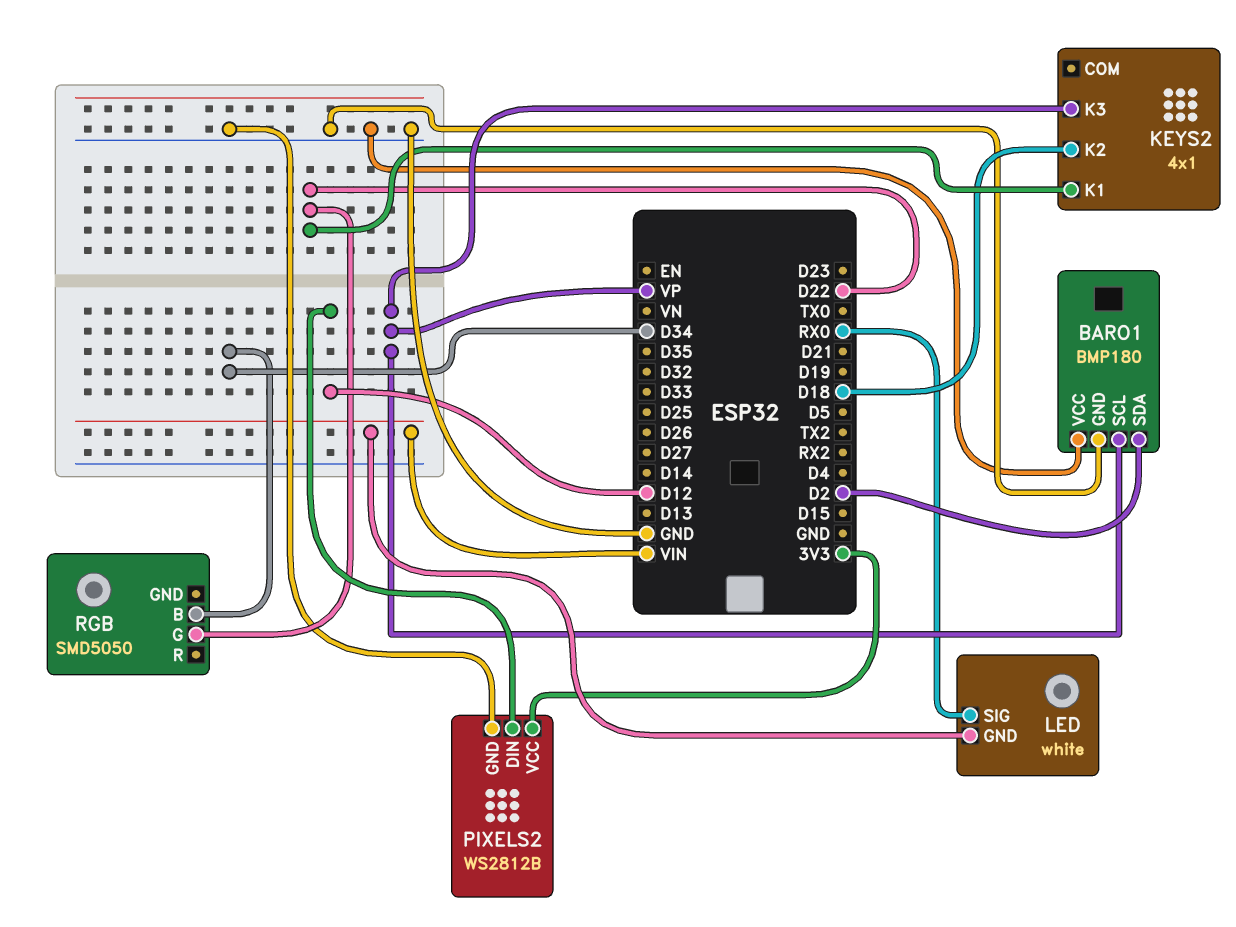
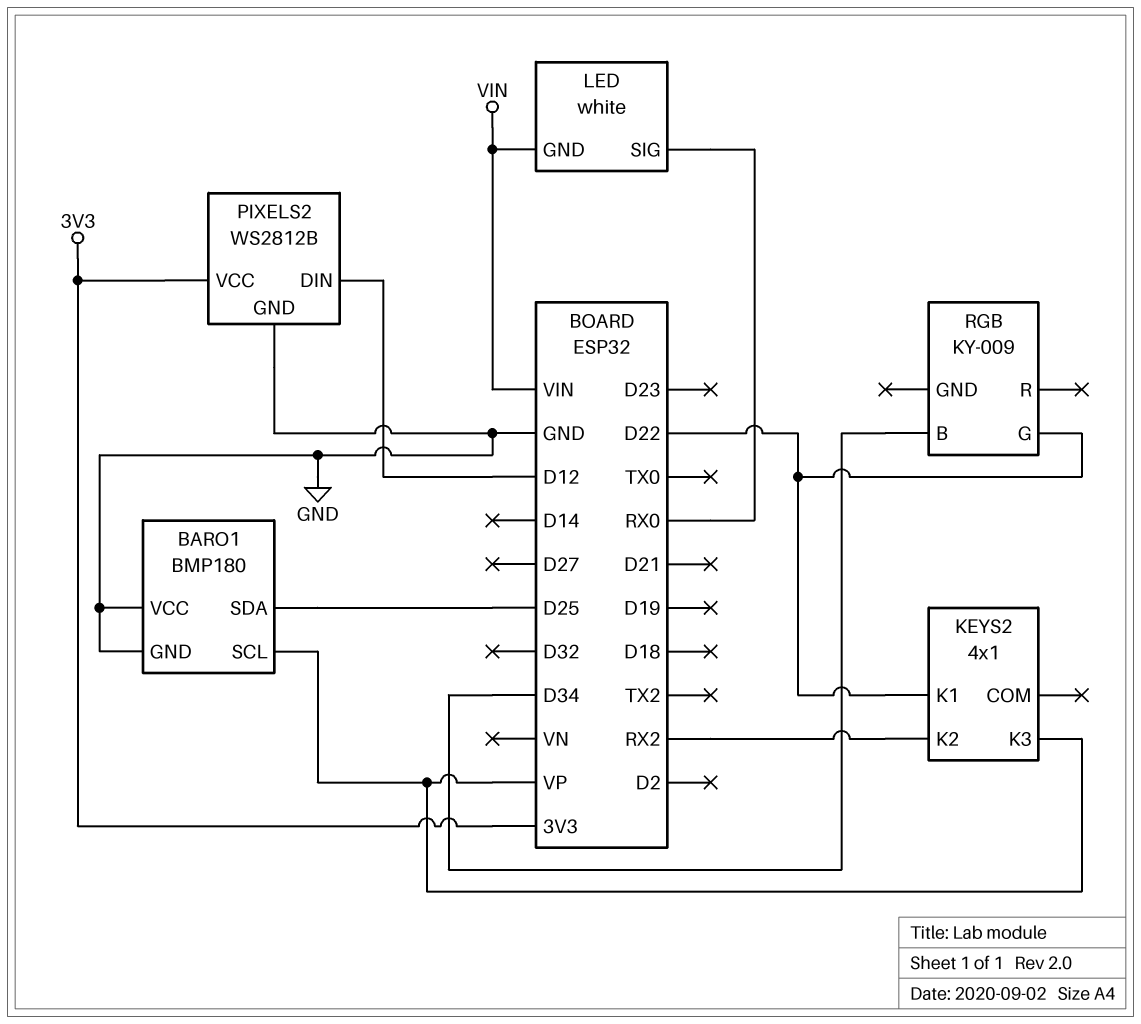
BARO1 pin SDA: D2 -> D25
KEYS2 pin K2: D18 -> RX2
RGB: SMD5050 -> KY-009

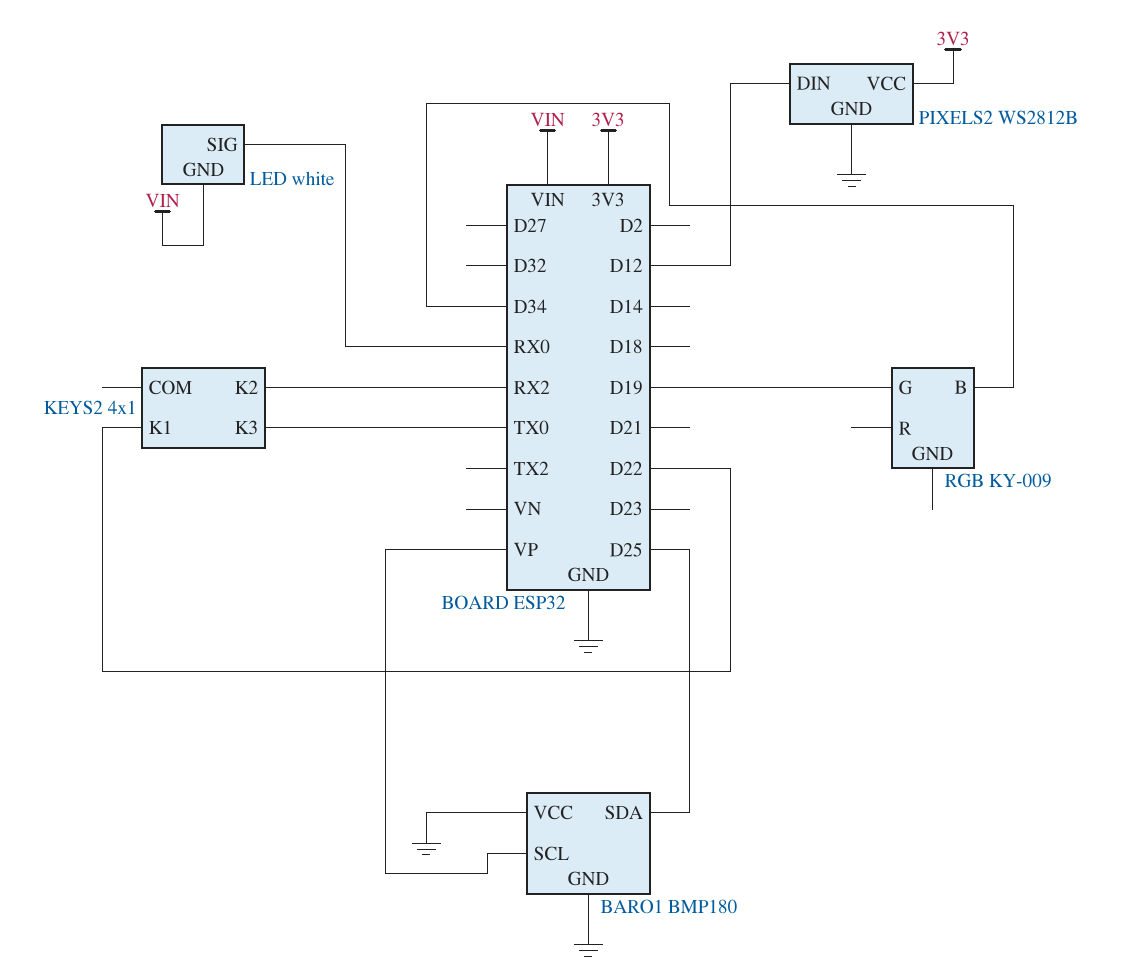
KEYS2 pin K3: VP -> TX0
RGB pin G: D22 -> D19

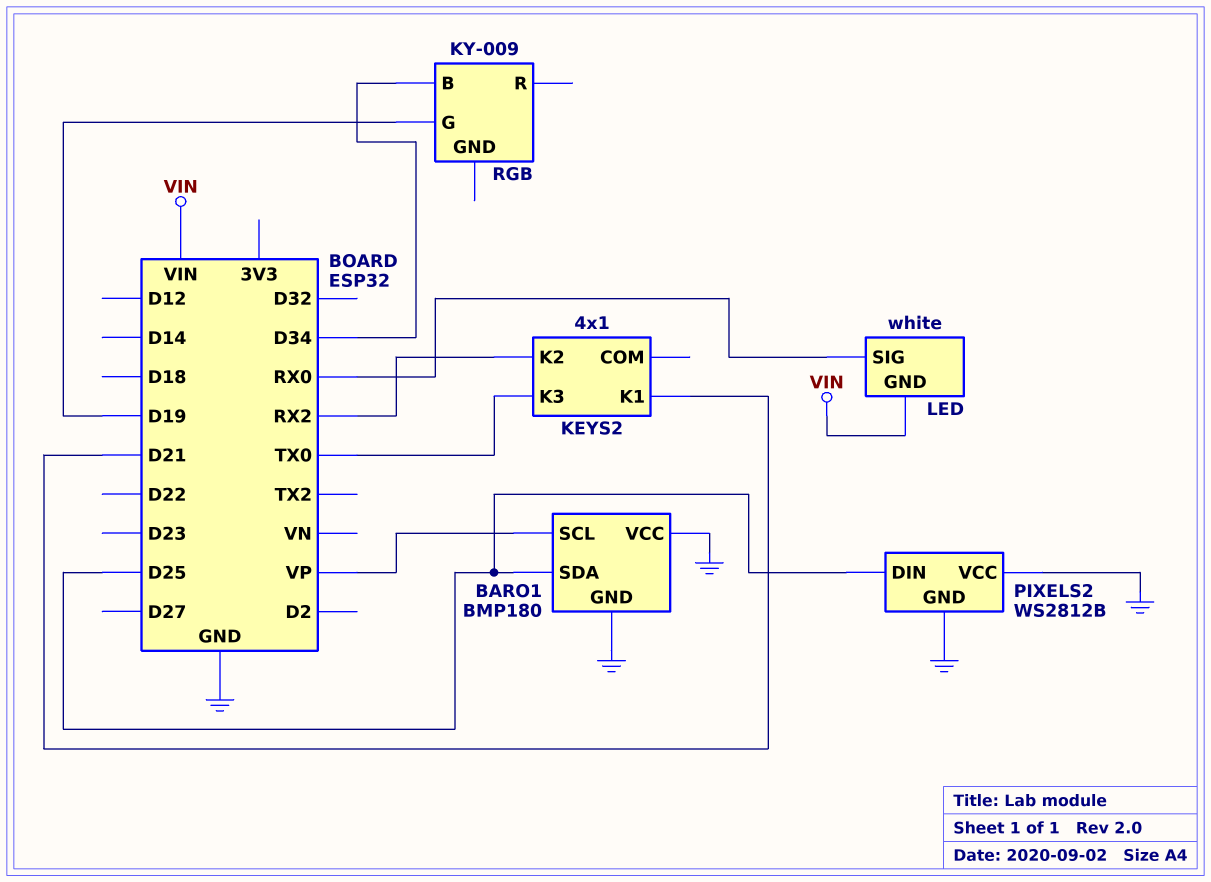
KEYS2 pin K1: D22 -> D21
PIXELS2 pin DIN: D12 -> D25
PIXELS2 pin VCC: 3V3 -> GND

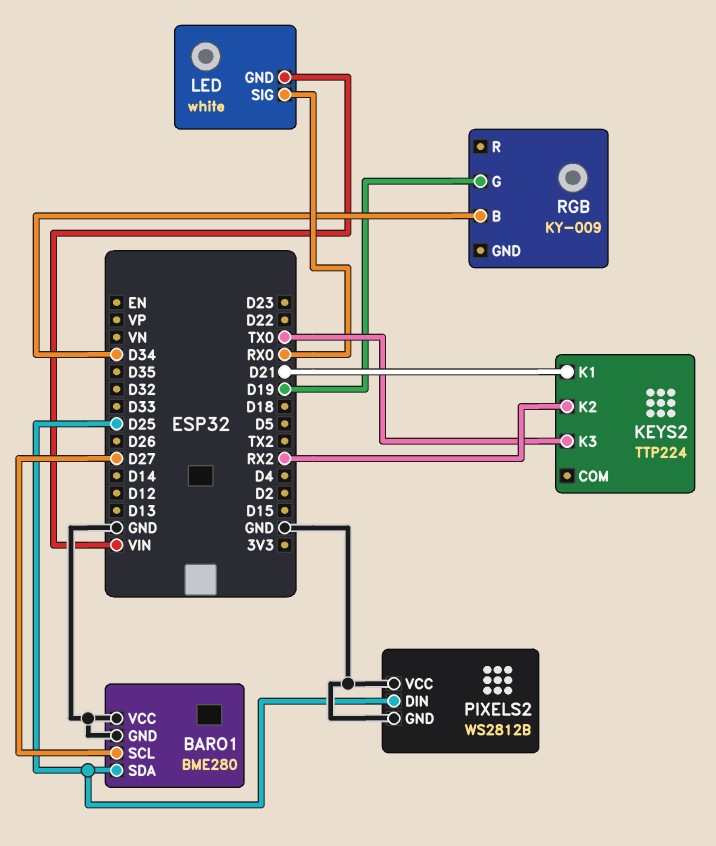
BARO1: BMP180 -> BME280
BARO1 pin SCL: VP -> D27
KEYS2: 4x1 -> TTP224

